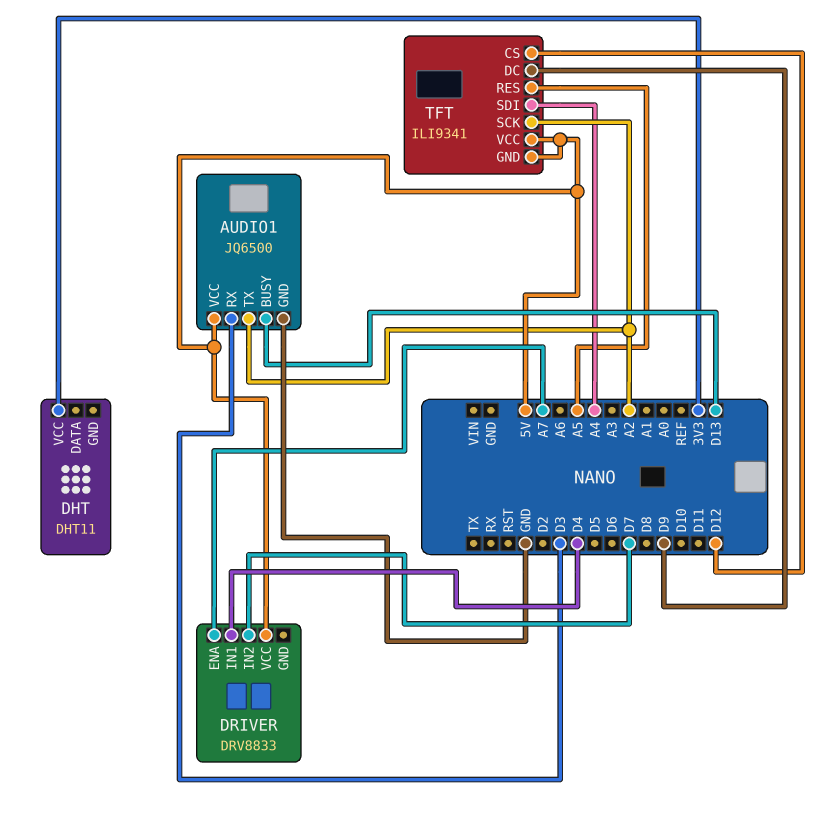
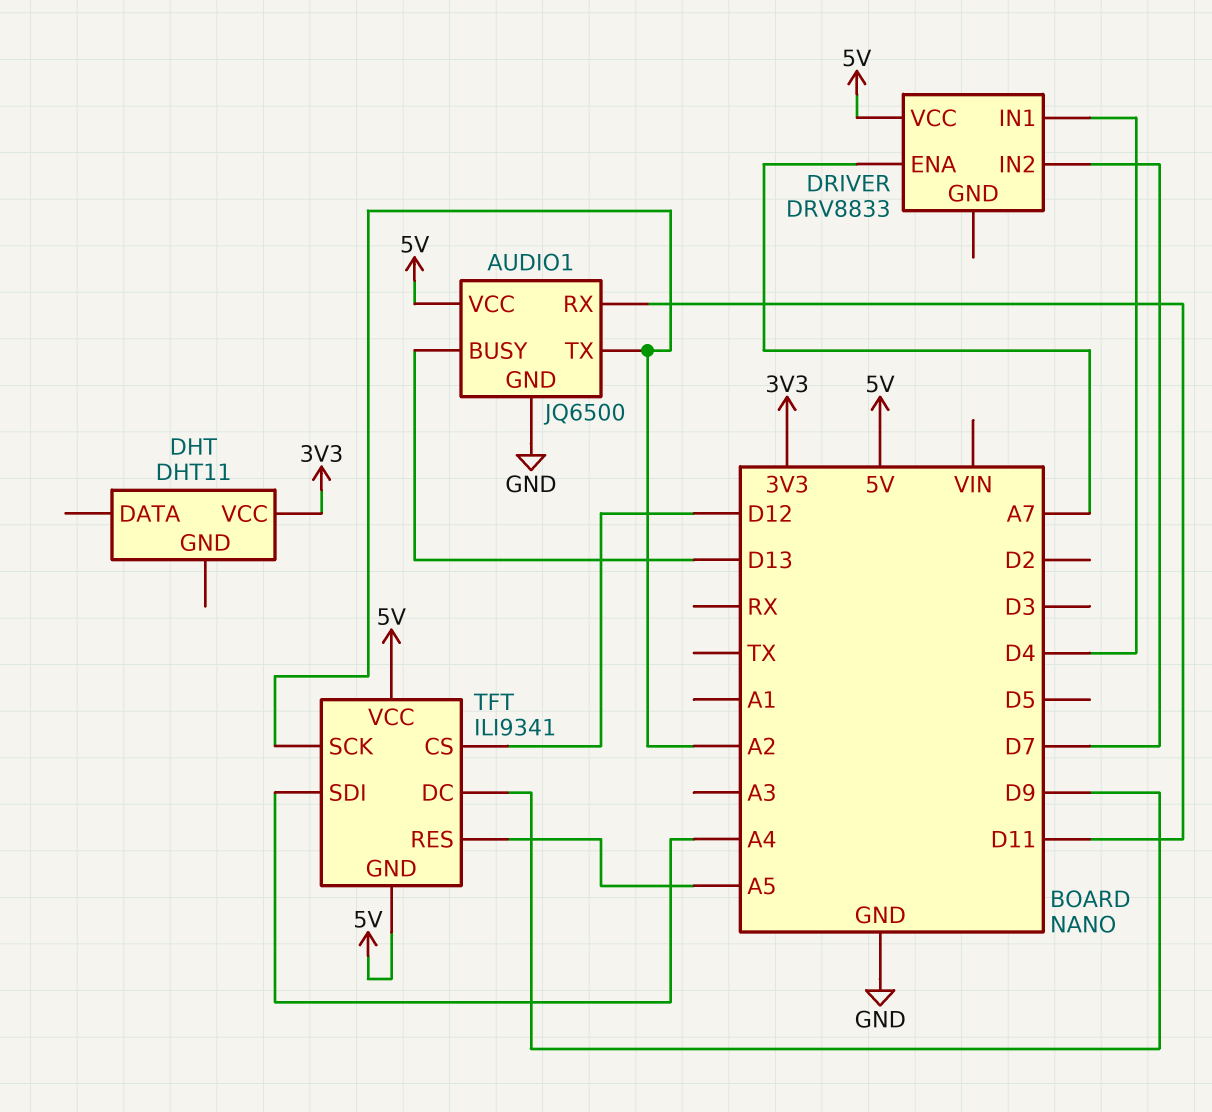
AUDIO1 pin RX: D3 -> D11

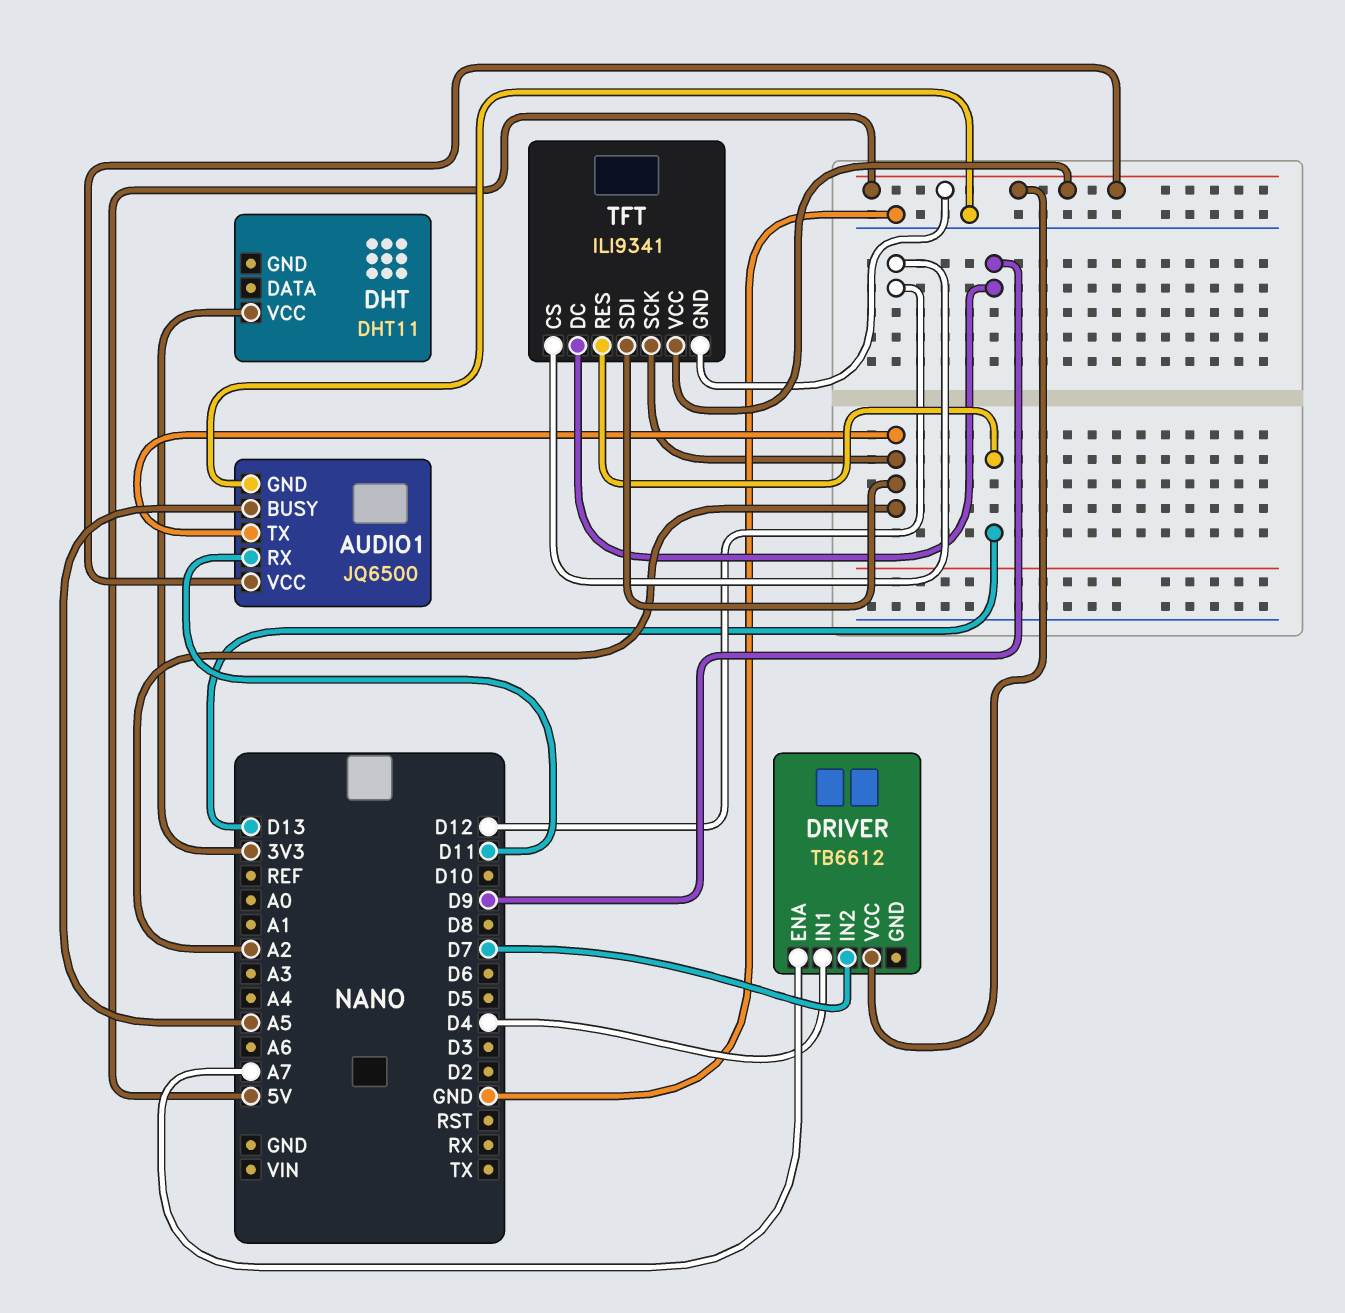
AUDIO1 pin BUSY: D13 -> A5
DRIVER: DRV8833 -> TB6612
TFT pin RES: A5 -> D13
TFT pin SDI: A4 -> A2

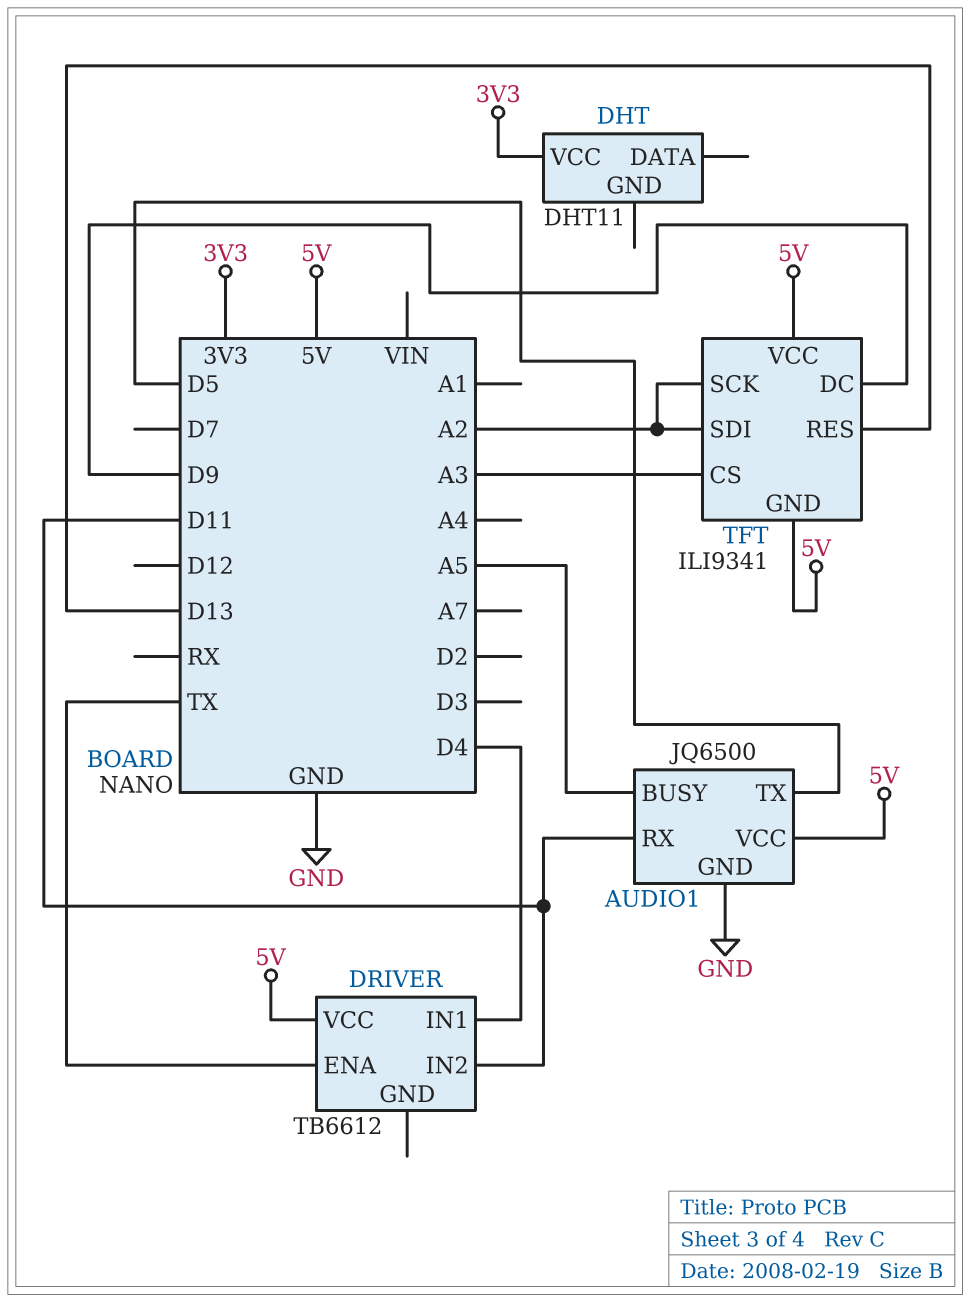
AUDIO1 pin TX: A2 -> D5
DRIVER pin ENA: A7 -> TX
DRIVER pin IN2: D7 -> D11
TFT pin CS: D12 -> A3

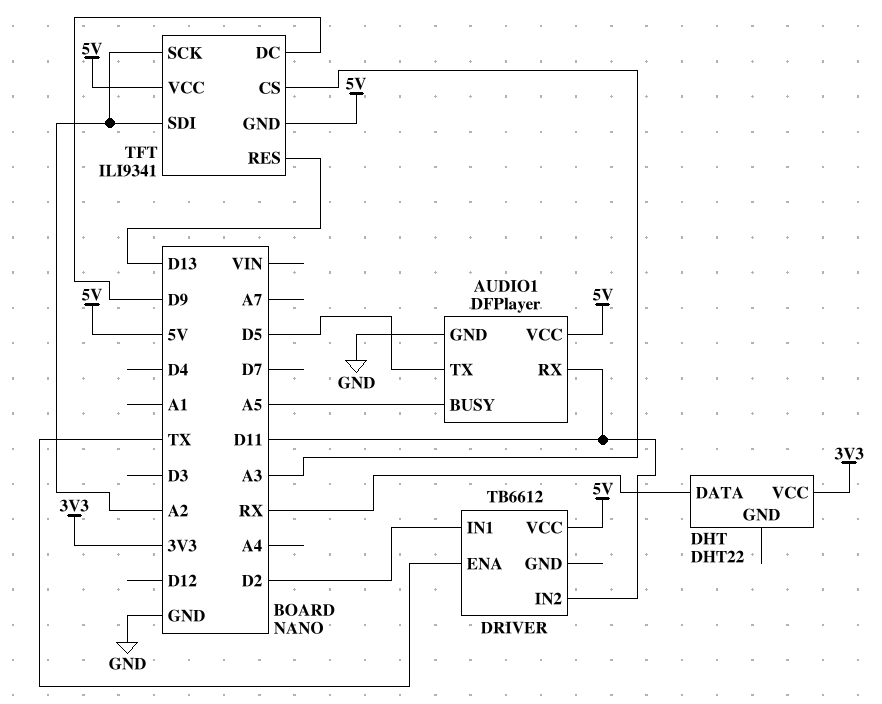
AUDIO1: JQ6500 -> DFPlayer
DHT: DHT11 -> DHT22
DHT pin DATA: none -> RX
DRIVER pin IN1: D4 -> D2

